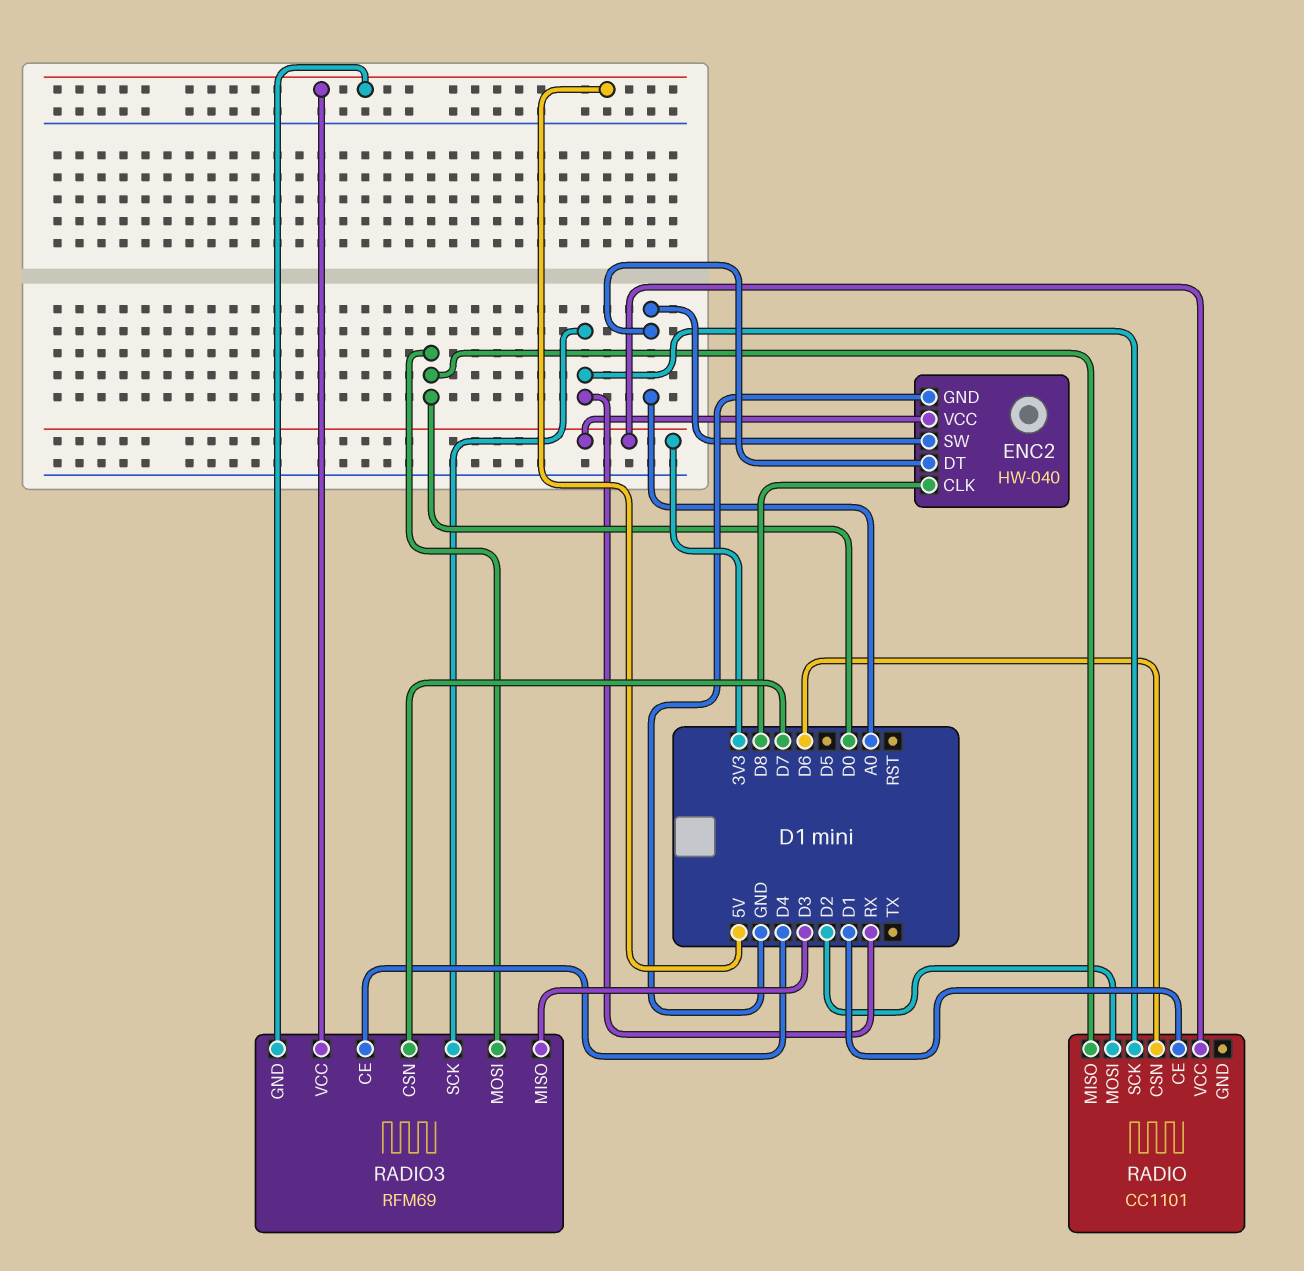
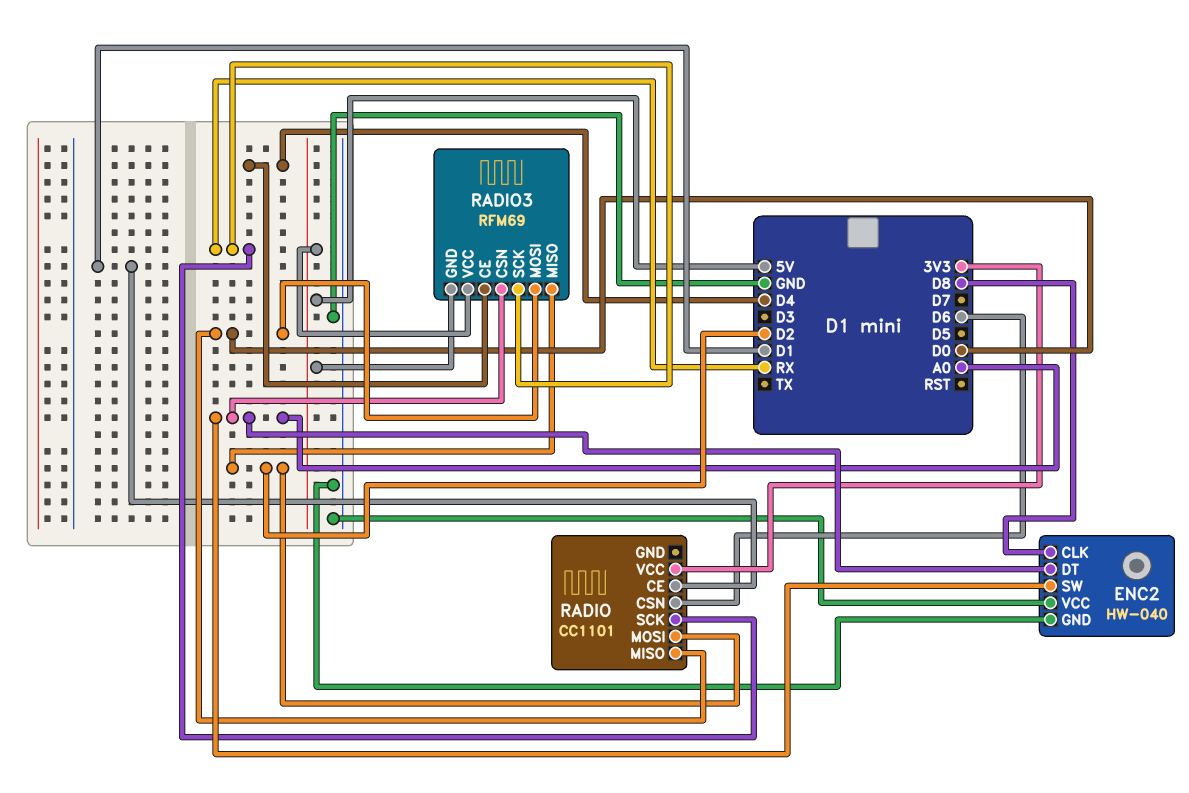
ENC2 pin VCC: 3V3 -> GND
RADIO3 pin CSN: D7 -> A0
RADIO3 pin MISO: D3 -> D2

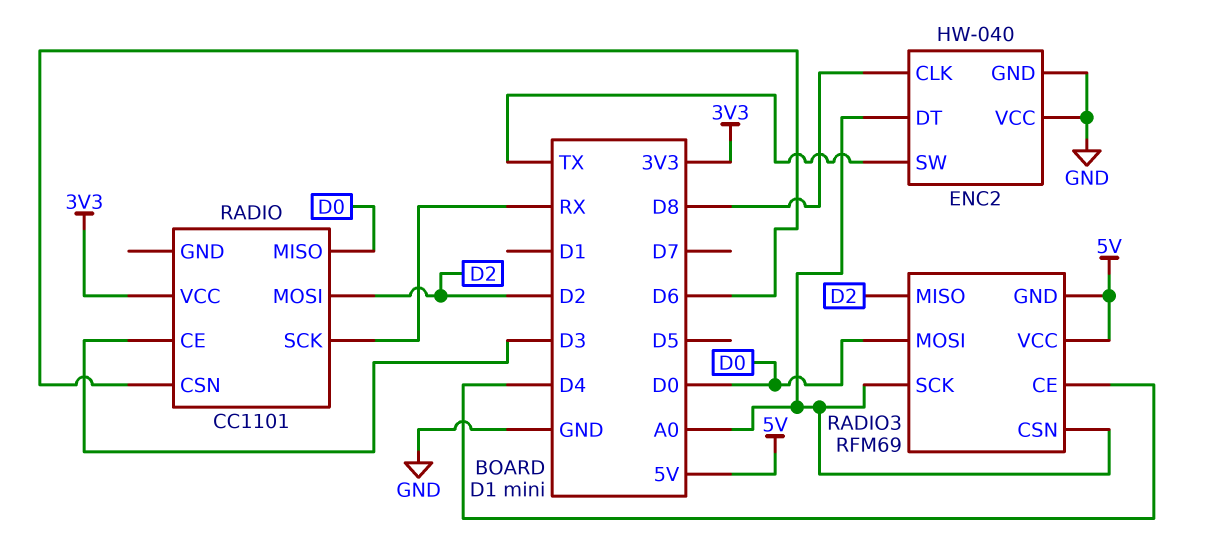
ENC2 pin SW: A0 -> TX
RADIO pin CE: D1 -> D3
RADIO3 pin SCK: RX -> A0

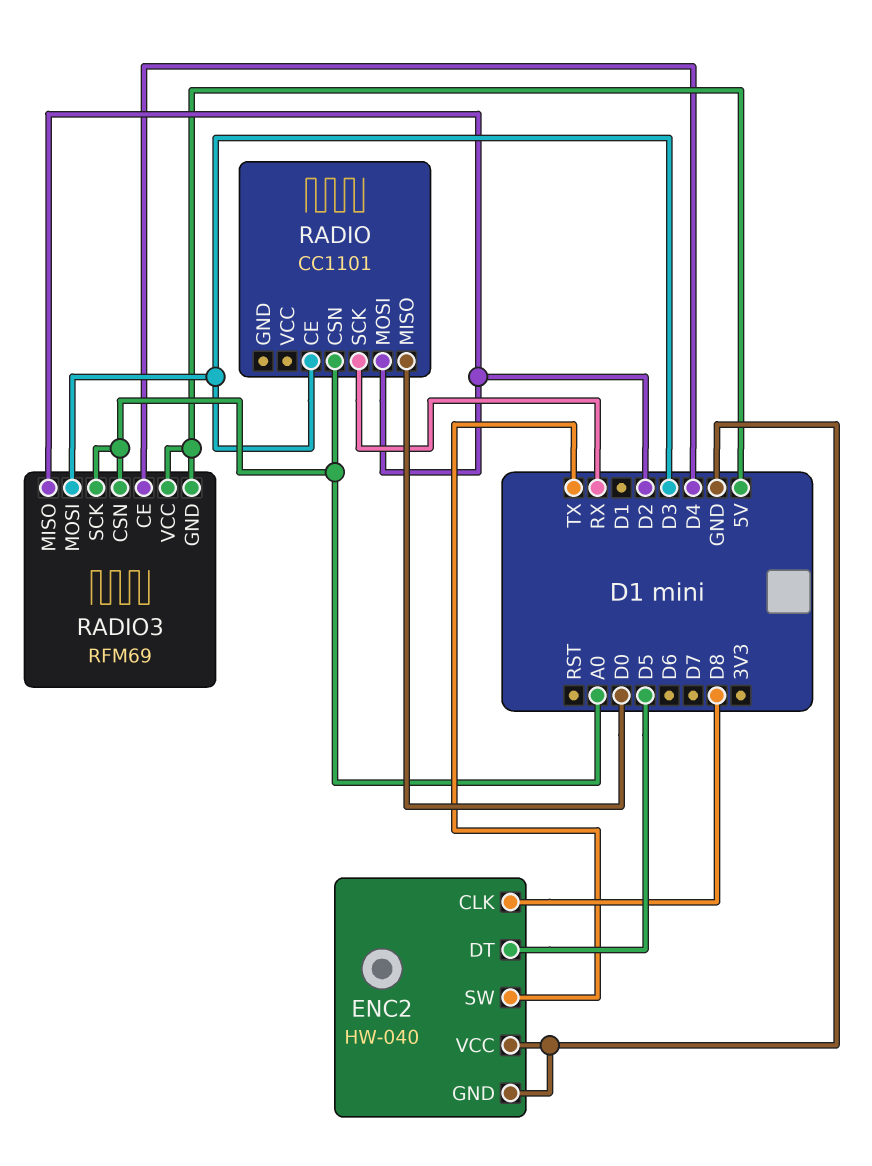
ENC2 pin DT: A0 -> D5
RADIO pin CSN: D6 -> A0
RADIO pin VCC: 3V3 -> none
RADIO3 pin MOSI: D0 -> D3

